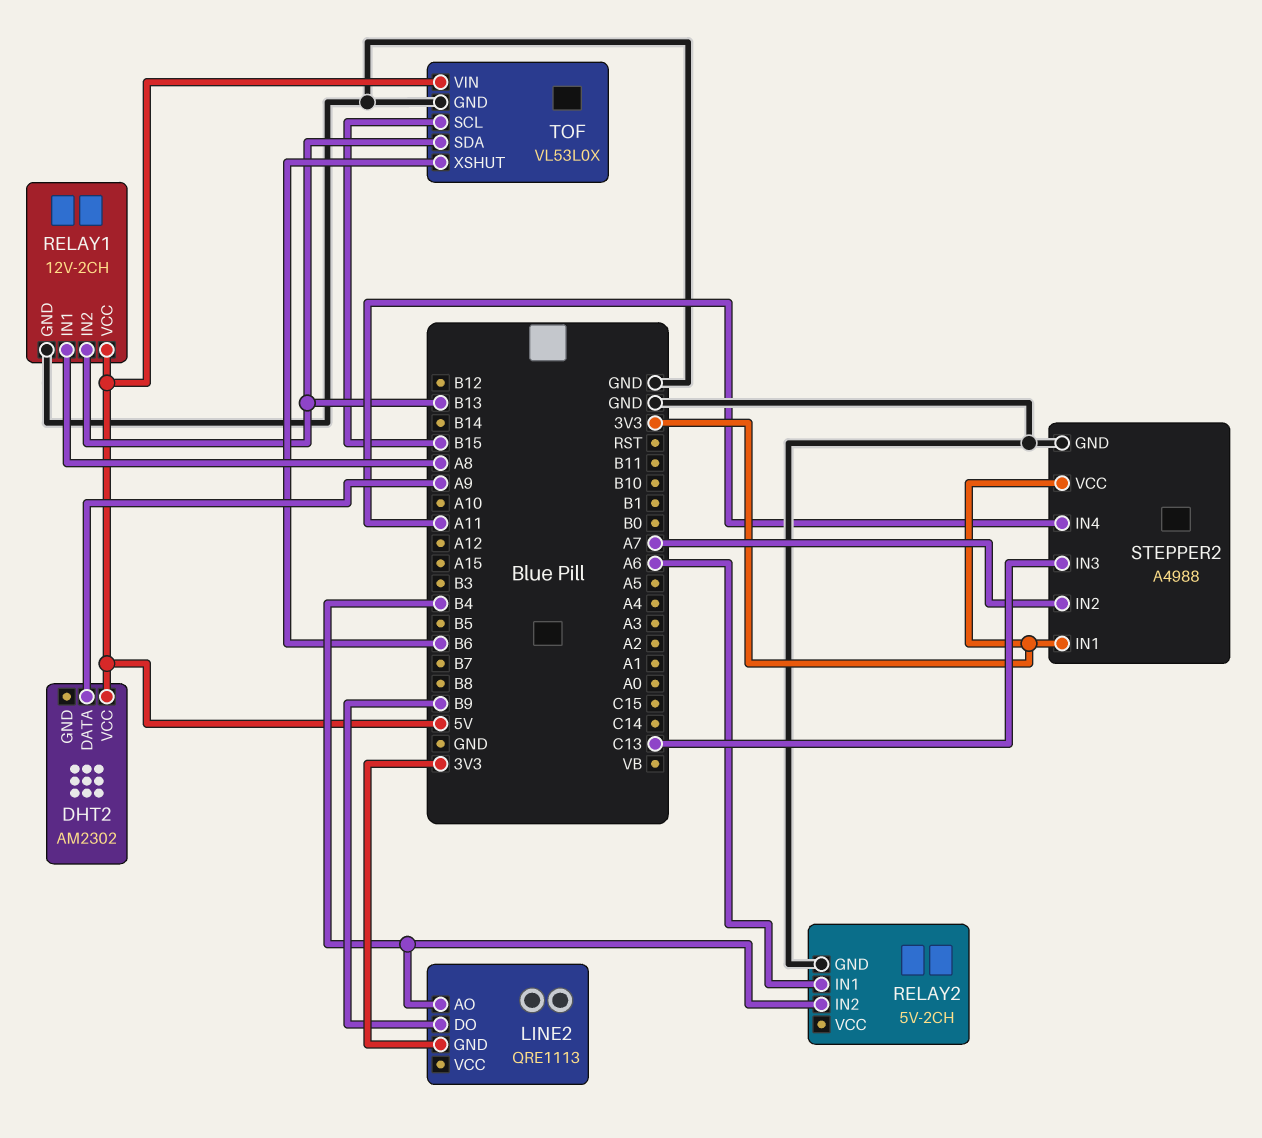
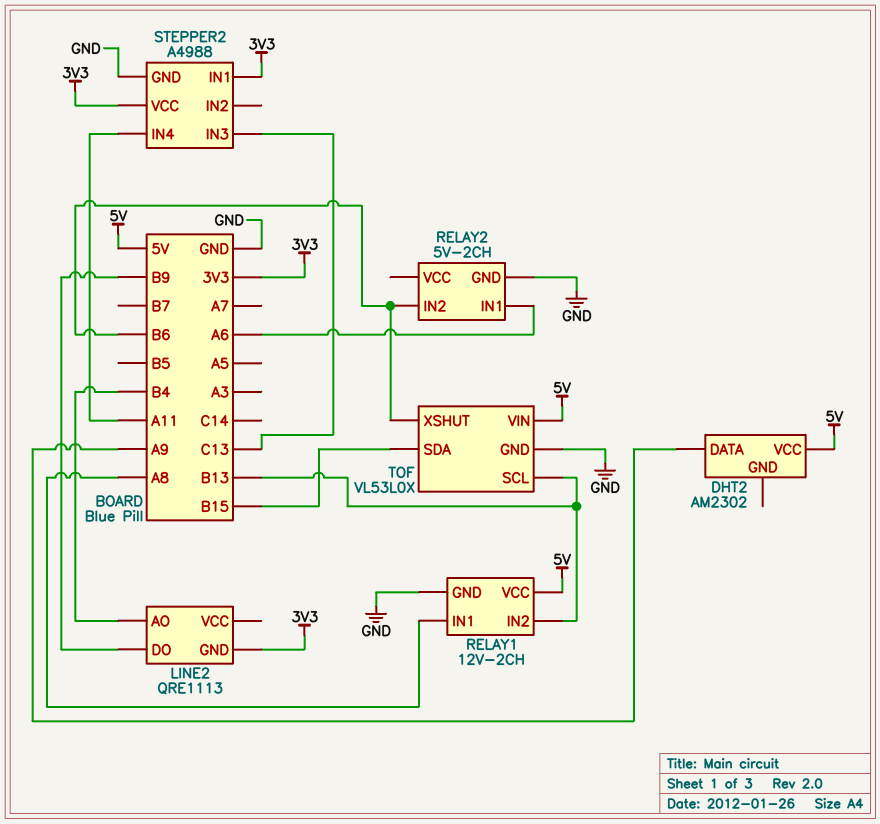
RELAY2 pin IN2: B4 -> B6
STEPPER2 pin IN2: A7 -> none
TOF pin SCL: B15 -> B13
TOF pin SDA: B13 -> B15

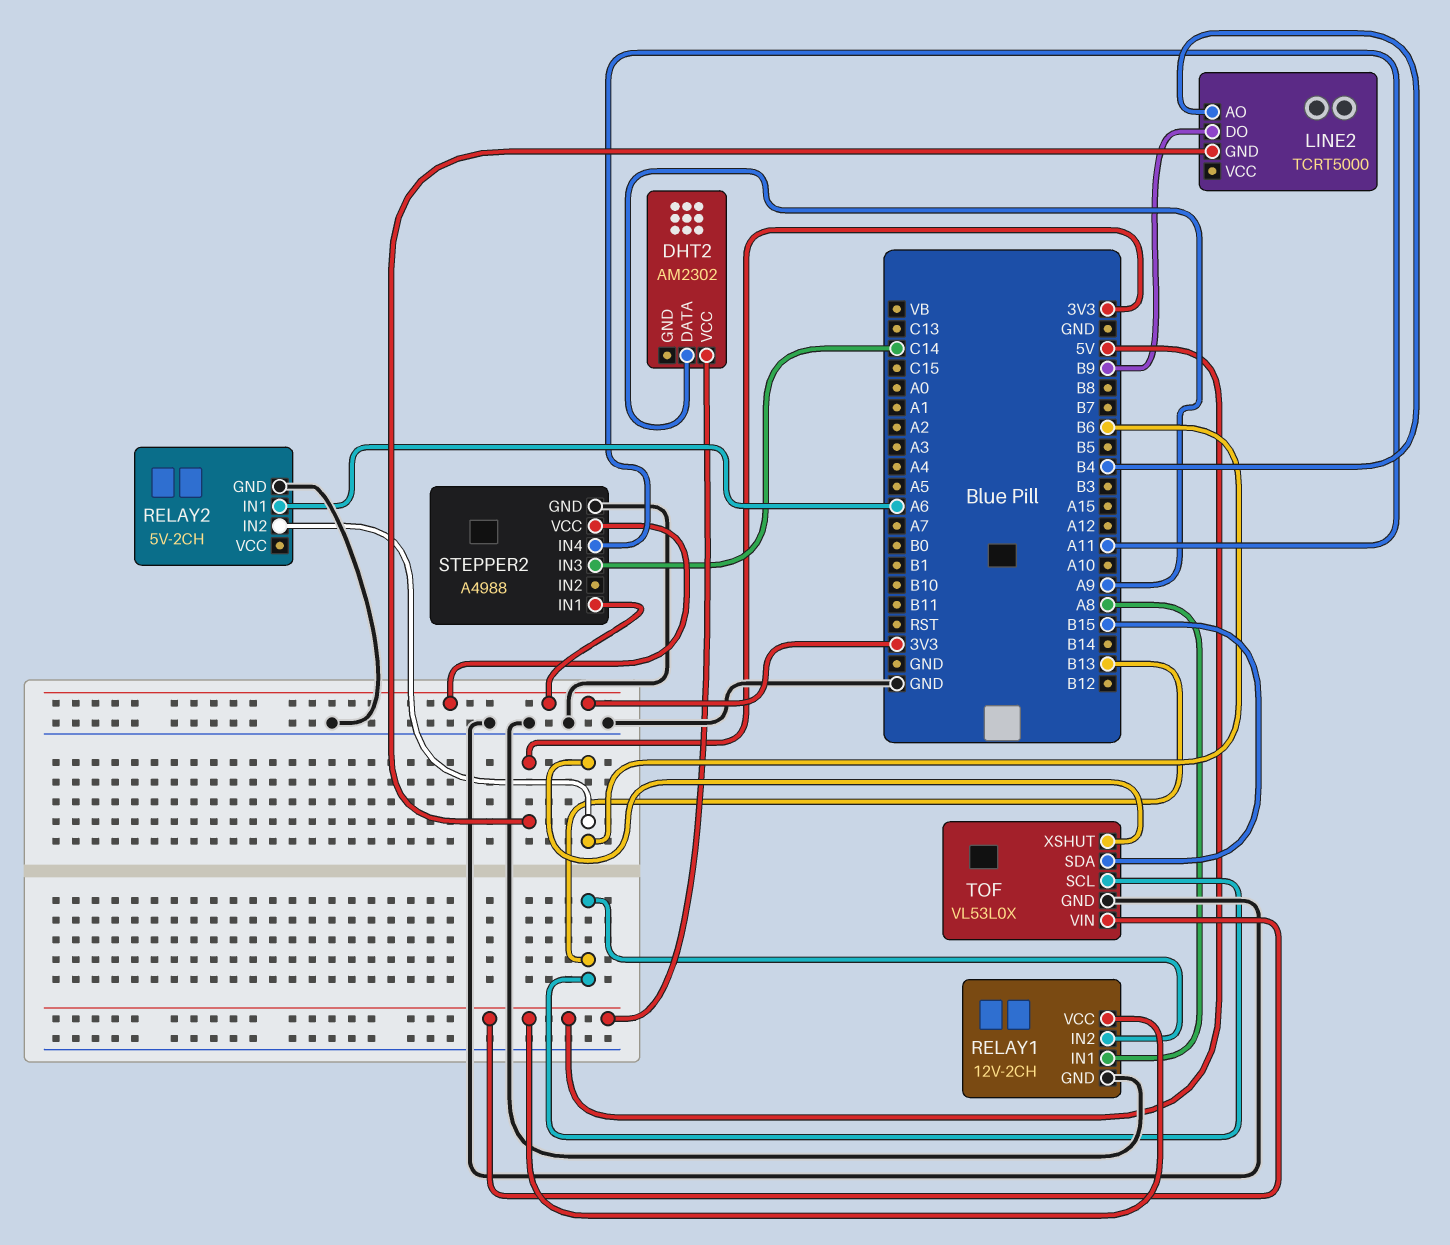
LINE2: QRE1113 -> TCRT5000
STEPPER2 pin IN3: C13 -> C14

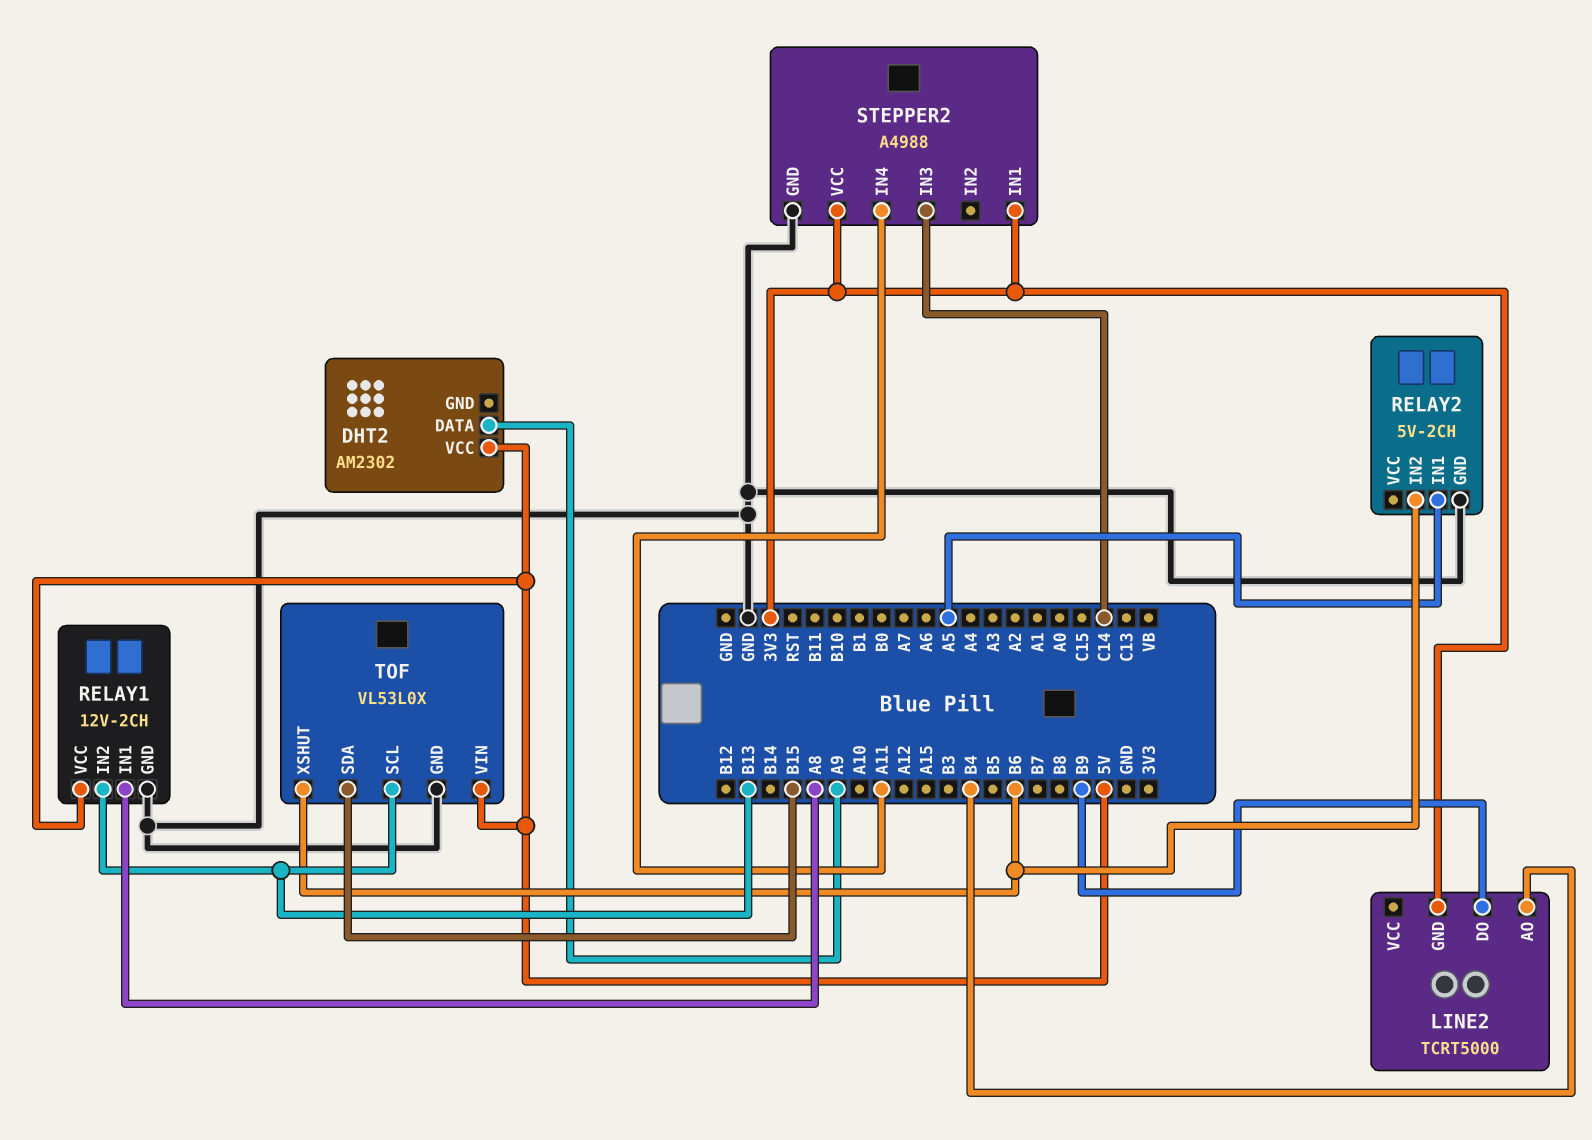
RELAY2 pin IN1: A6 -> A5

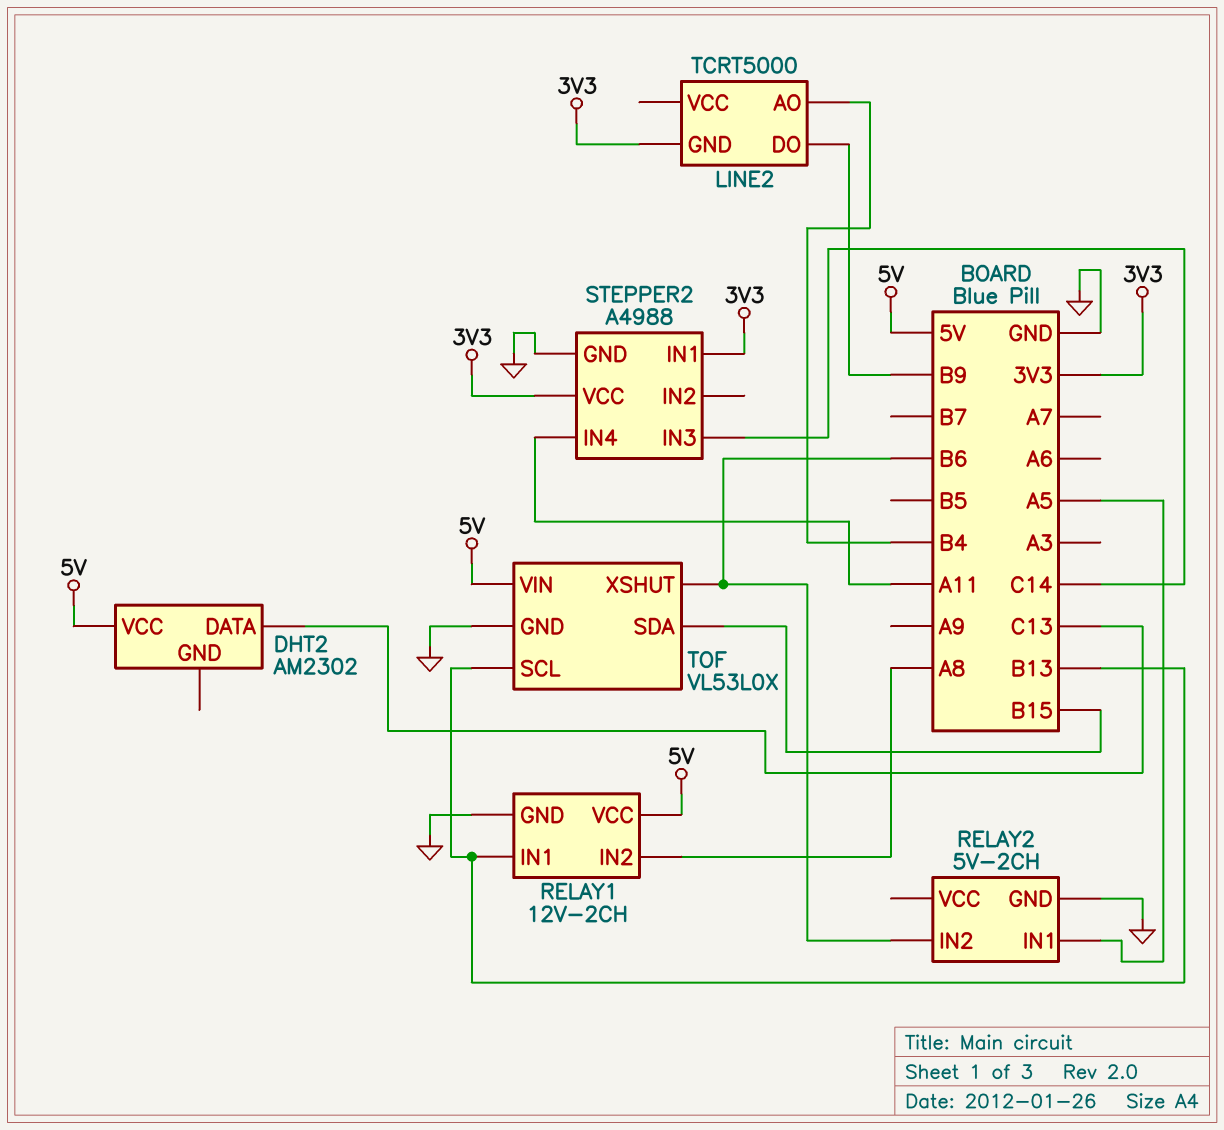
DHT2 pin DATA: A9 -> C13
RELAY1 pin IN1: A8 -> B13
RELAY1 pin IN2: B13 -> A8

